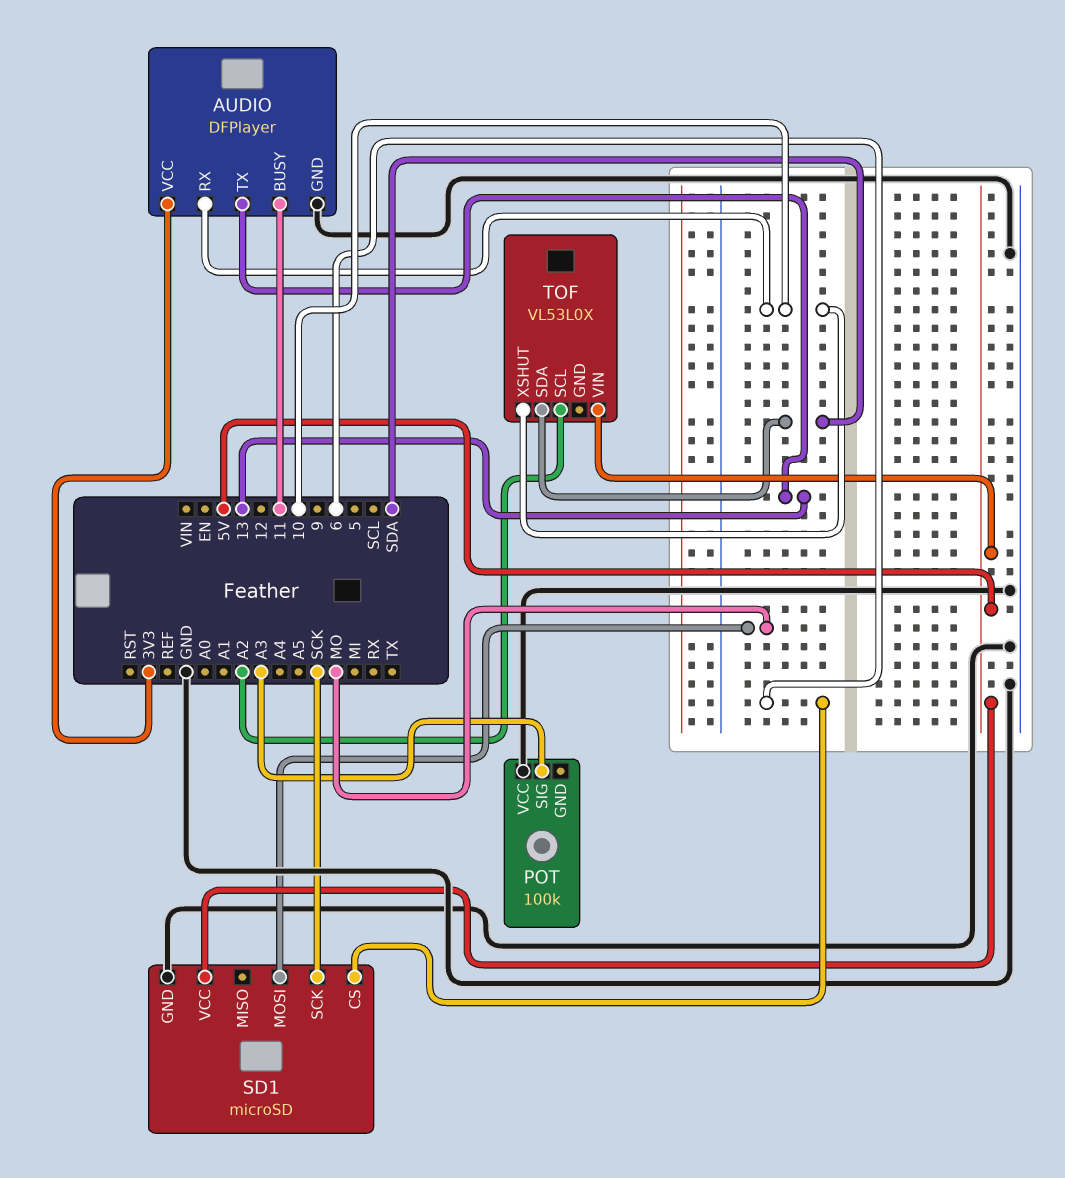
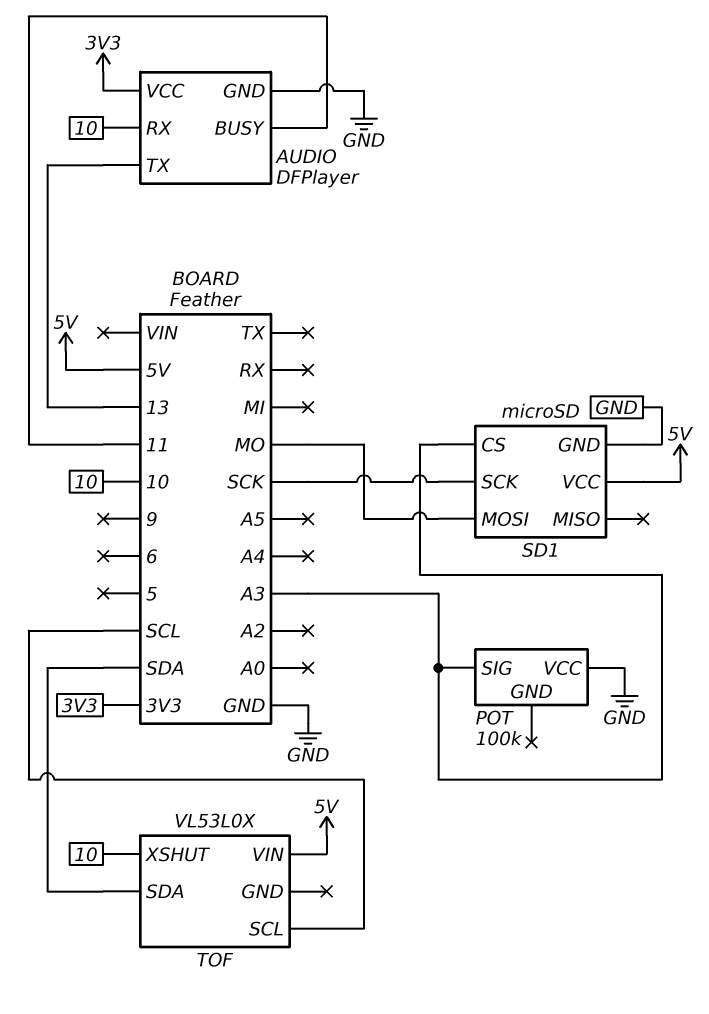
SD1 pin CS: 6 -> A3
TOF pin SCL: A2 -> SCL

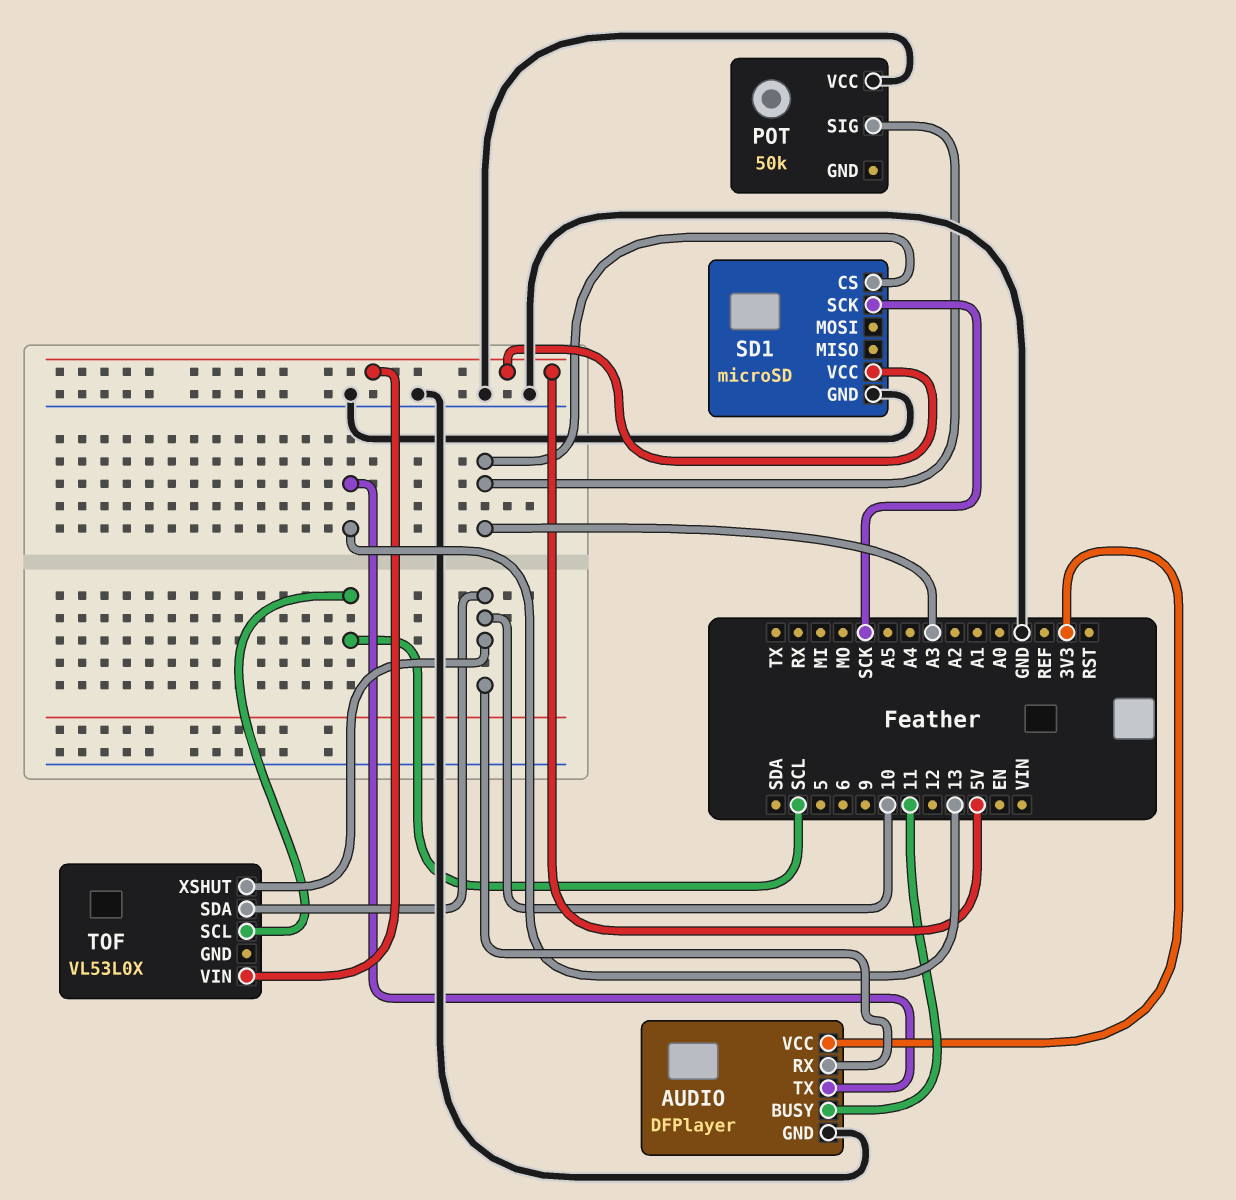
POT: 100k -> 50k
SD1 pin MOSI: MO -> none
TOF pin SDA: SDA -> 10

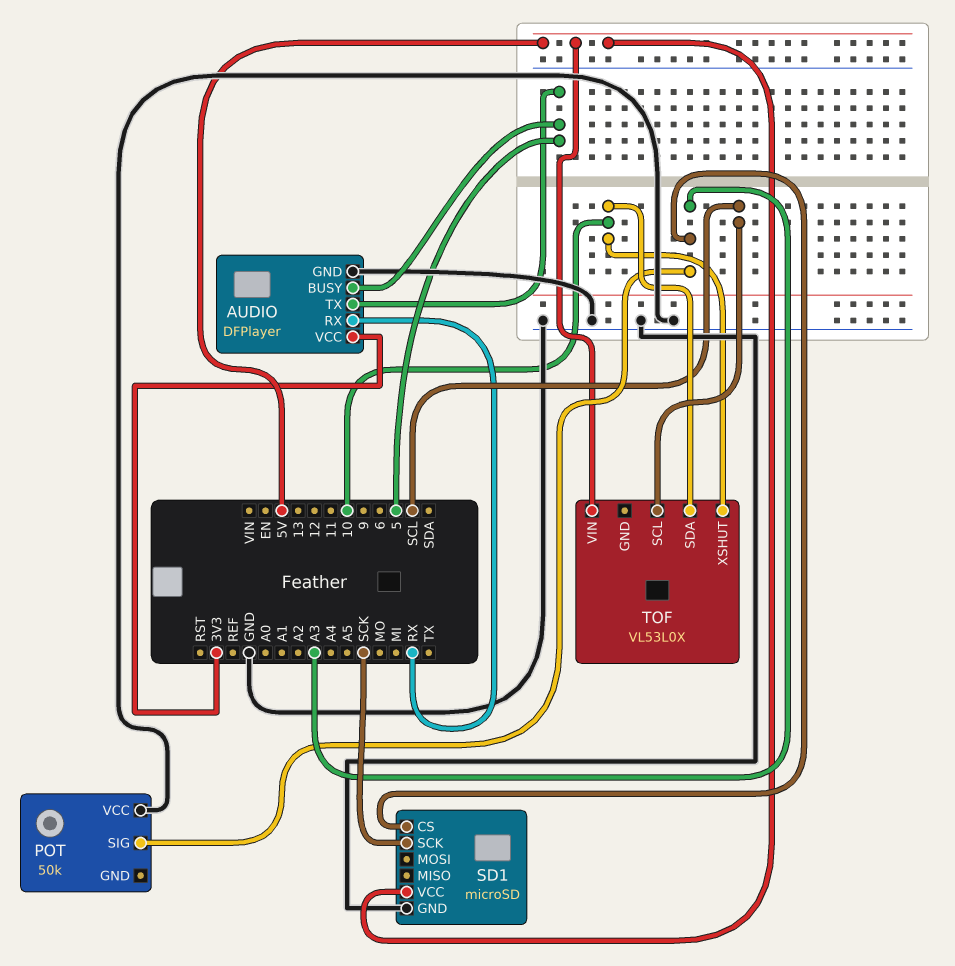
AUDIO pin BUSY: 11 -> 5
AUDIO pin RX: 10 -> RX
AUDIO pin TX: 13 -> 5

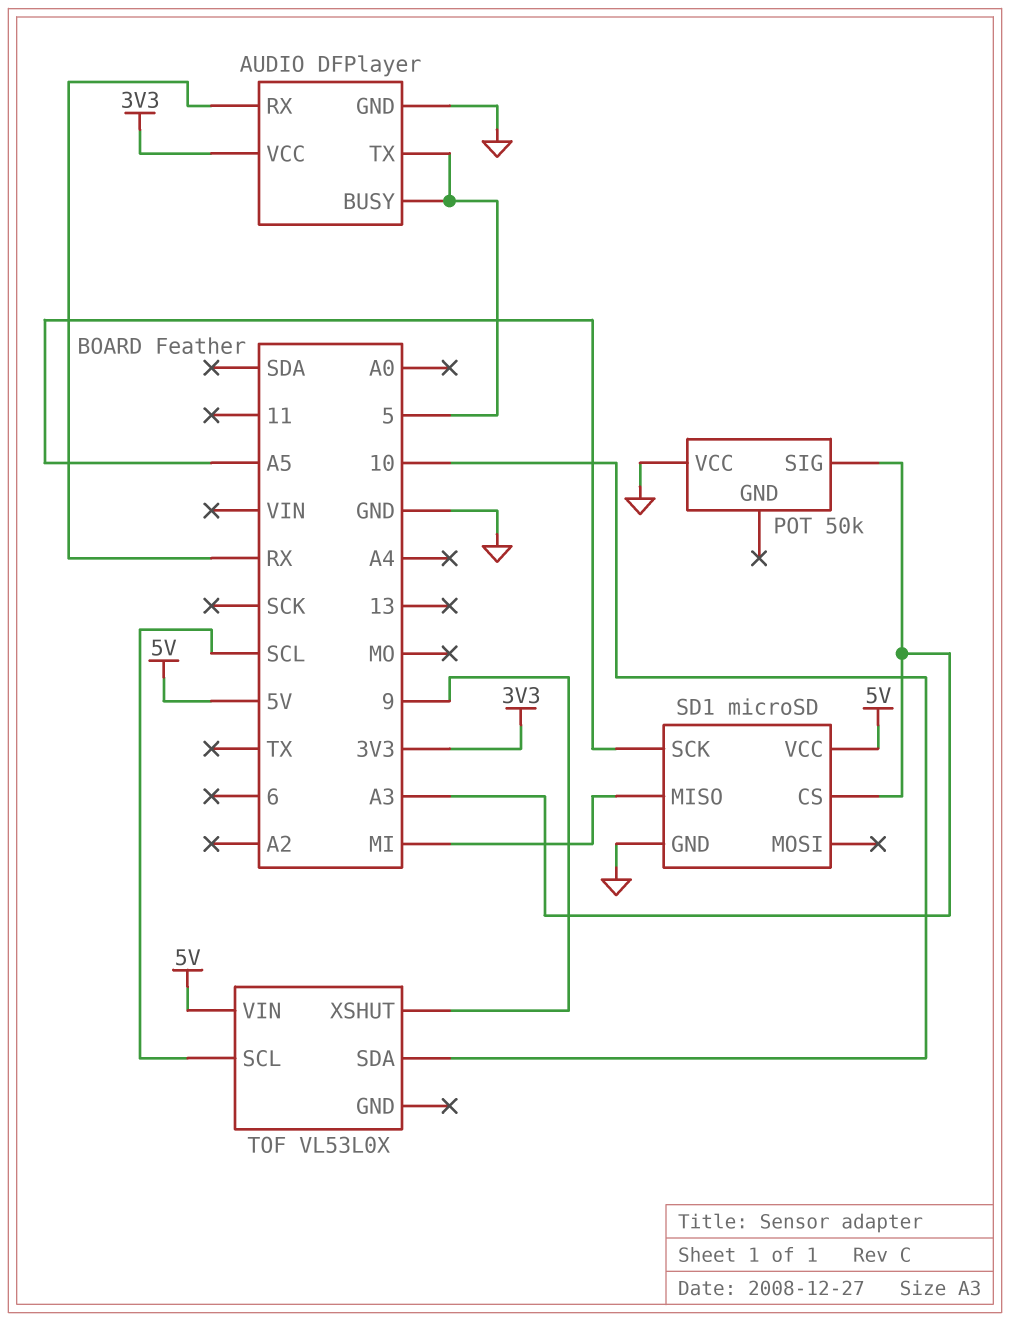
SD1 pin MISO: none -> MI
SD1 pin SCK: SCK -> A5
TOF pin XSHUT: 10 -> 9

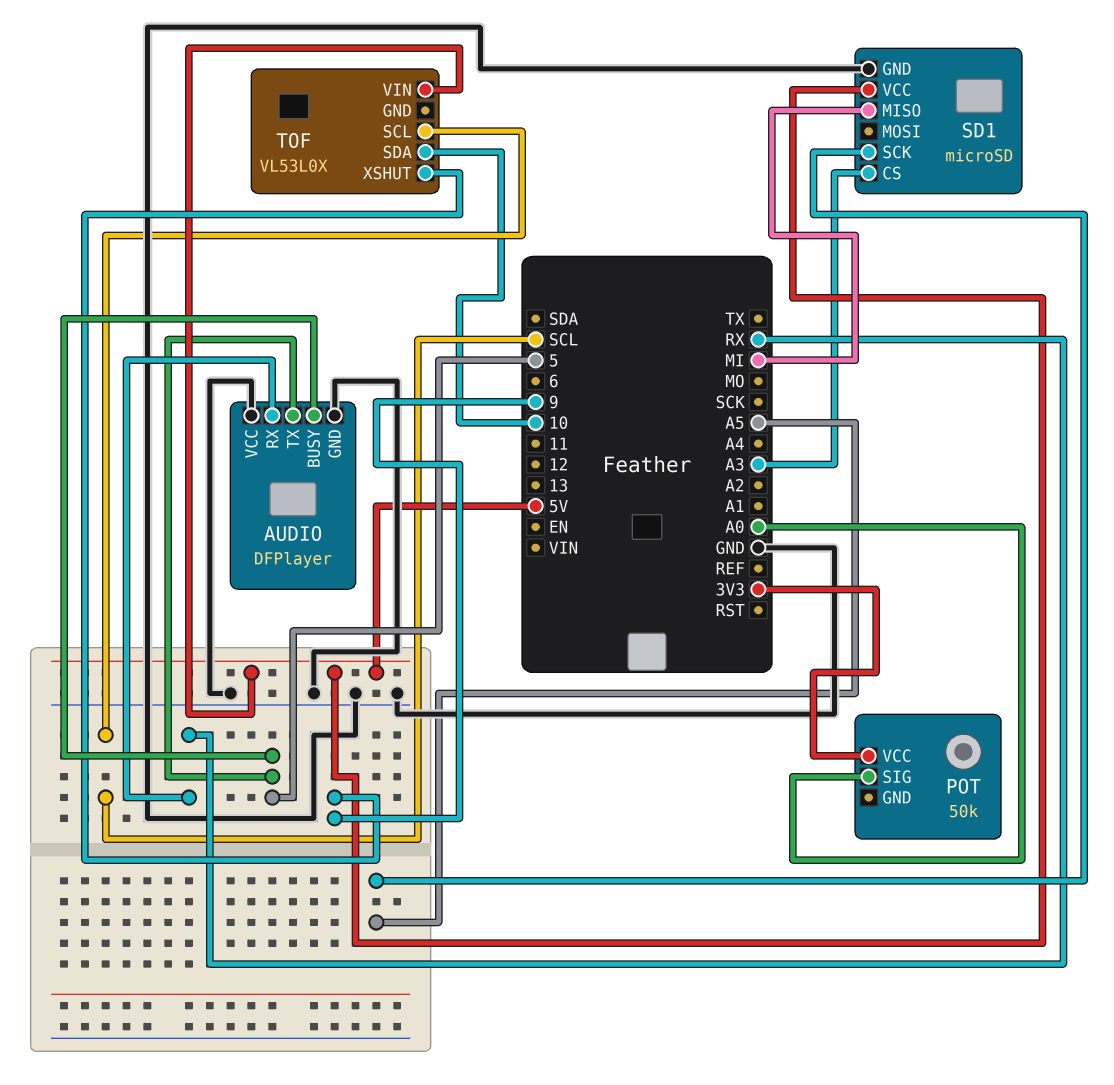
AUDIO pin VCC: 3V3 -> GND
POT pin SIG: A3 -> A0
POT pin VCC: GND -> 3V3

